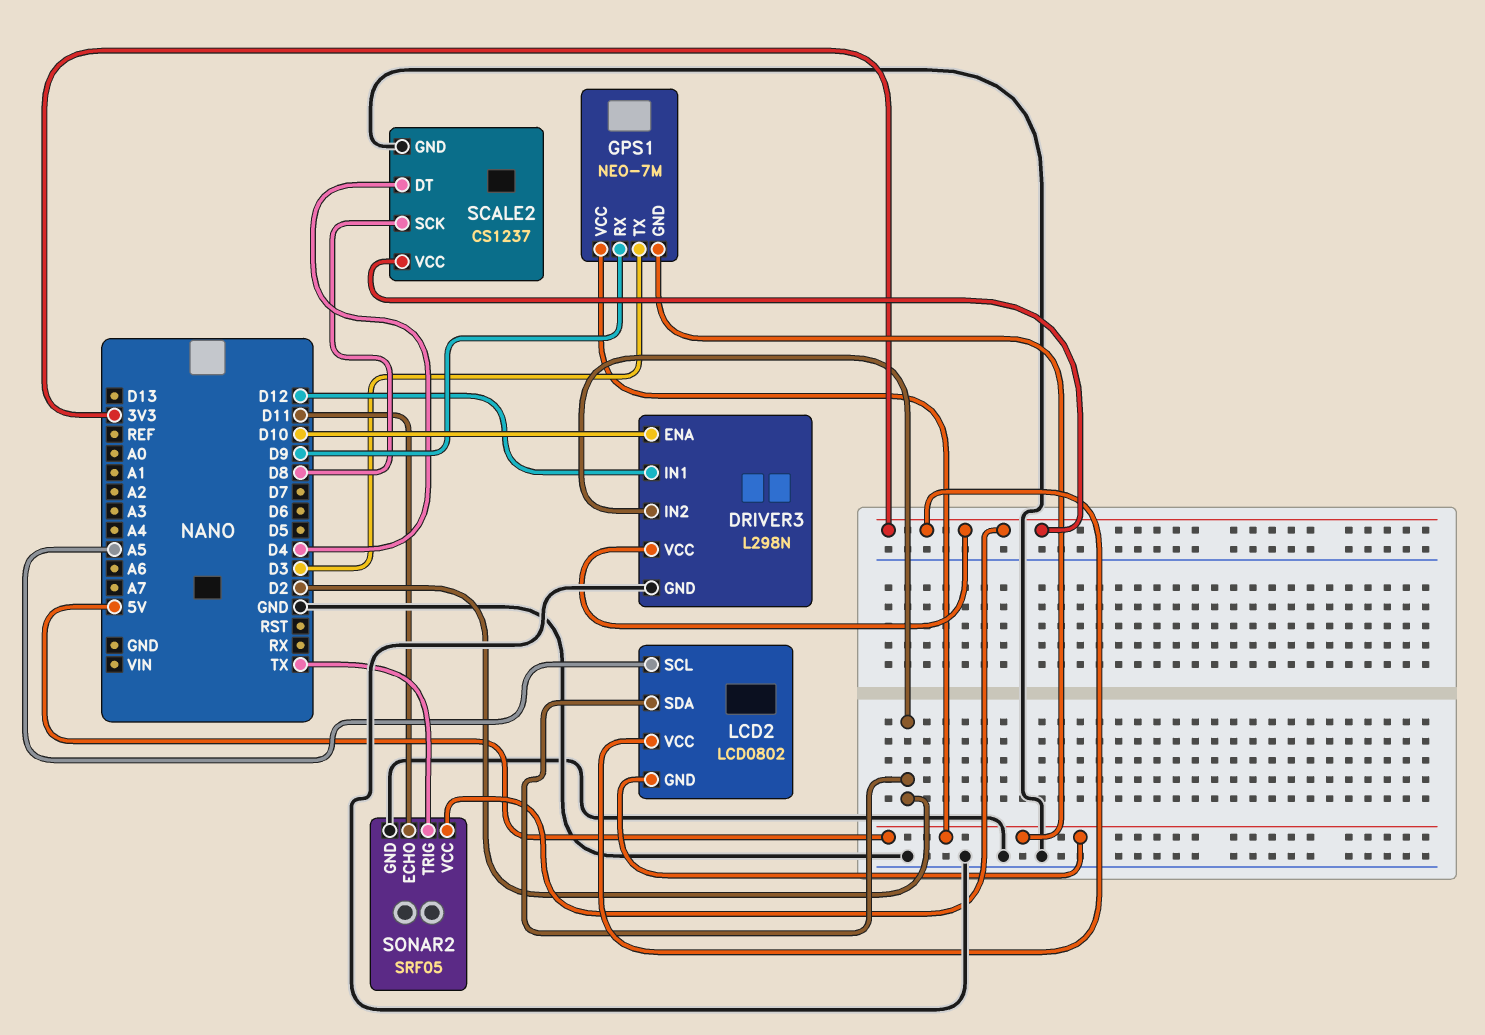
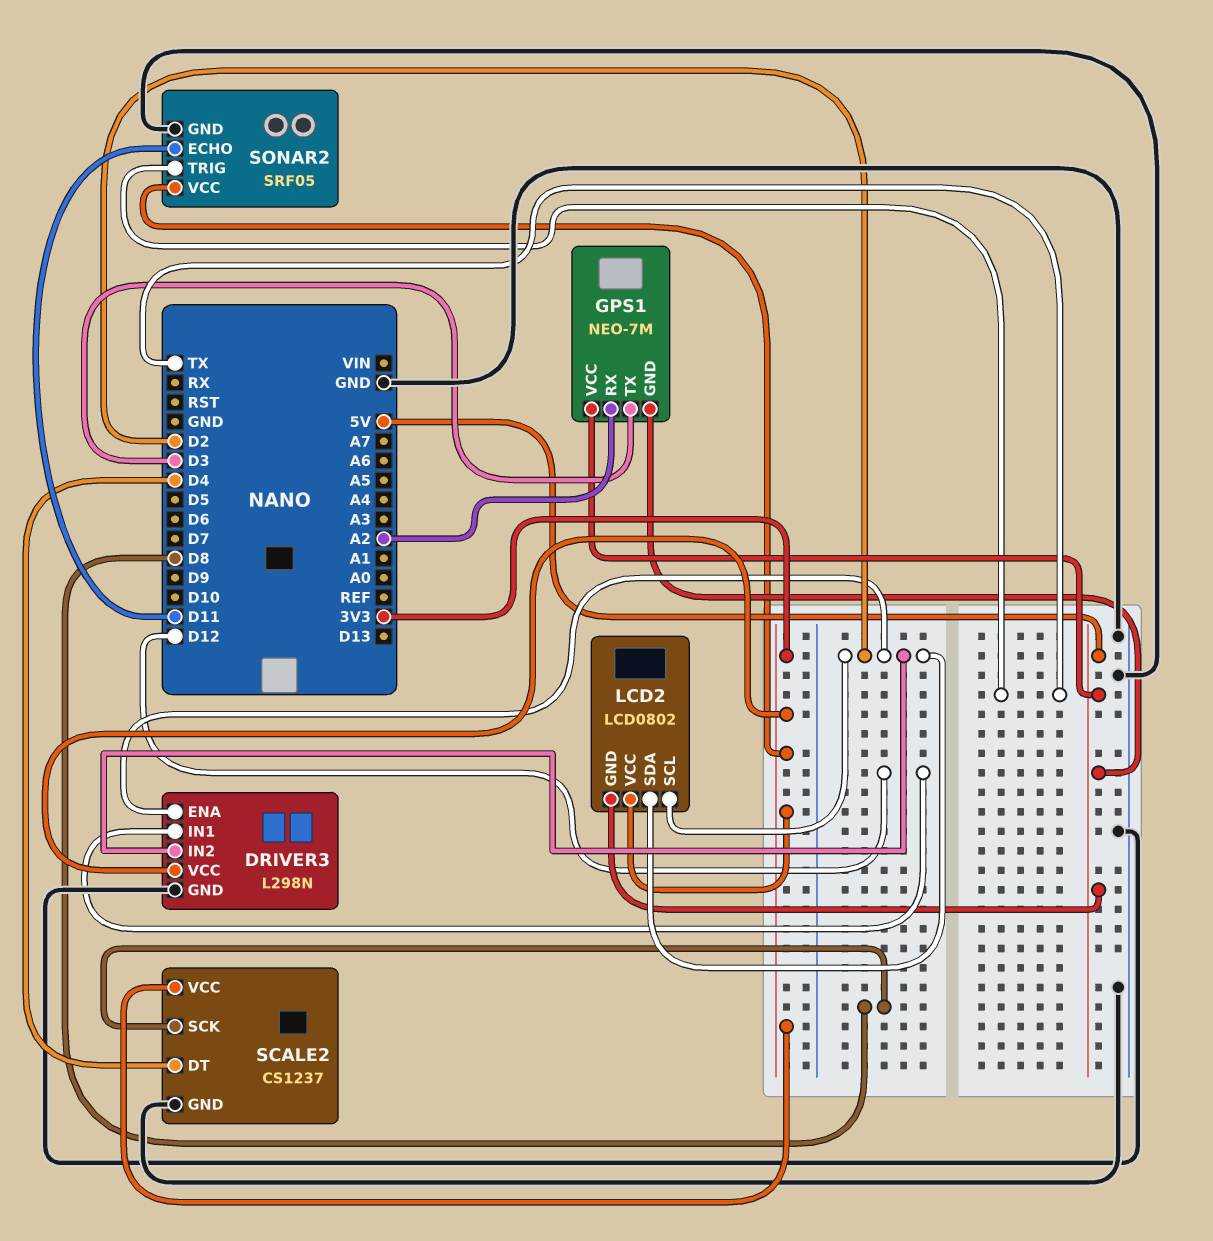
DRIVER3 pin ENA: D10 -> D2
GPS1 pin RX: D9 -> A2
LCD2 pin SCL: A5 -> D2

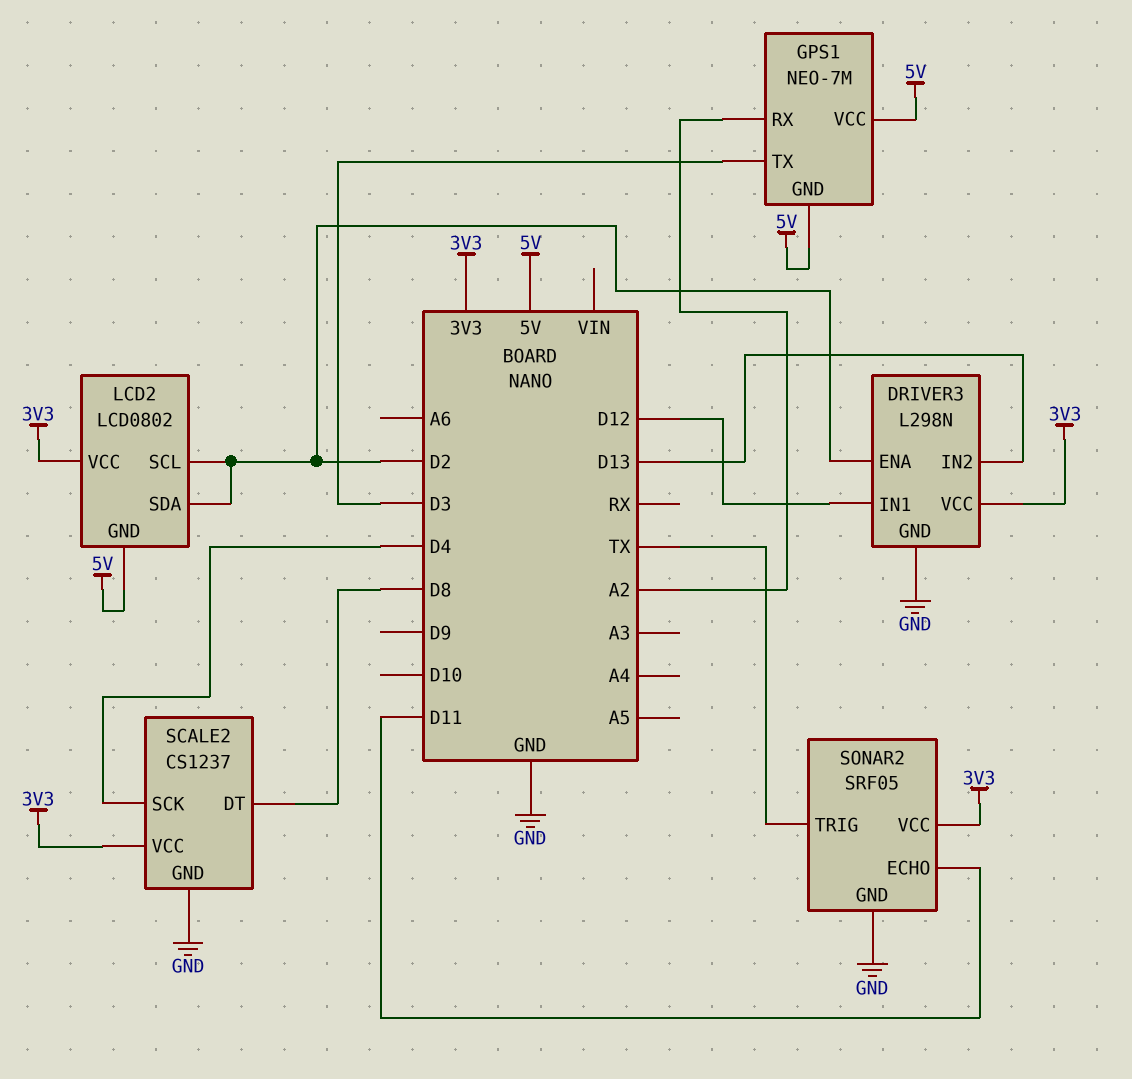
DRIVER3 pin IN2: D2 -> D13
SCALE2 pin DT: D4 -> D8
SCALE2 pin SCK: D8 -> D4

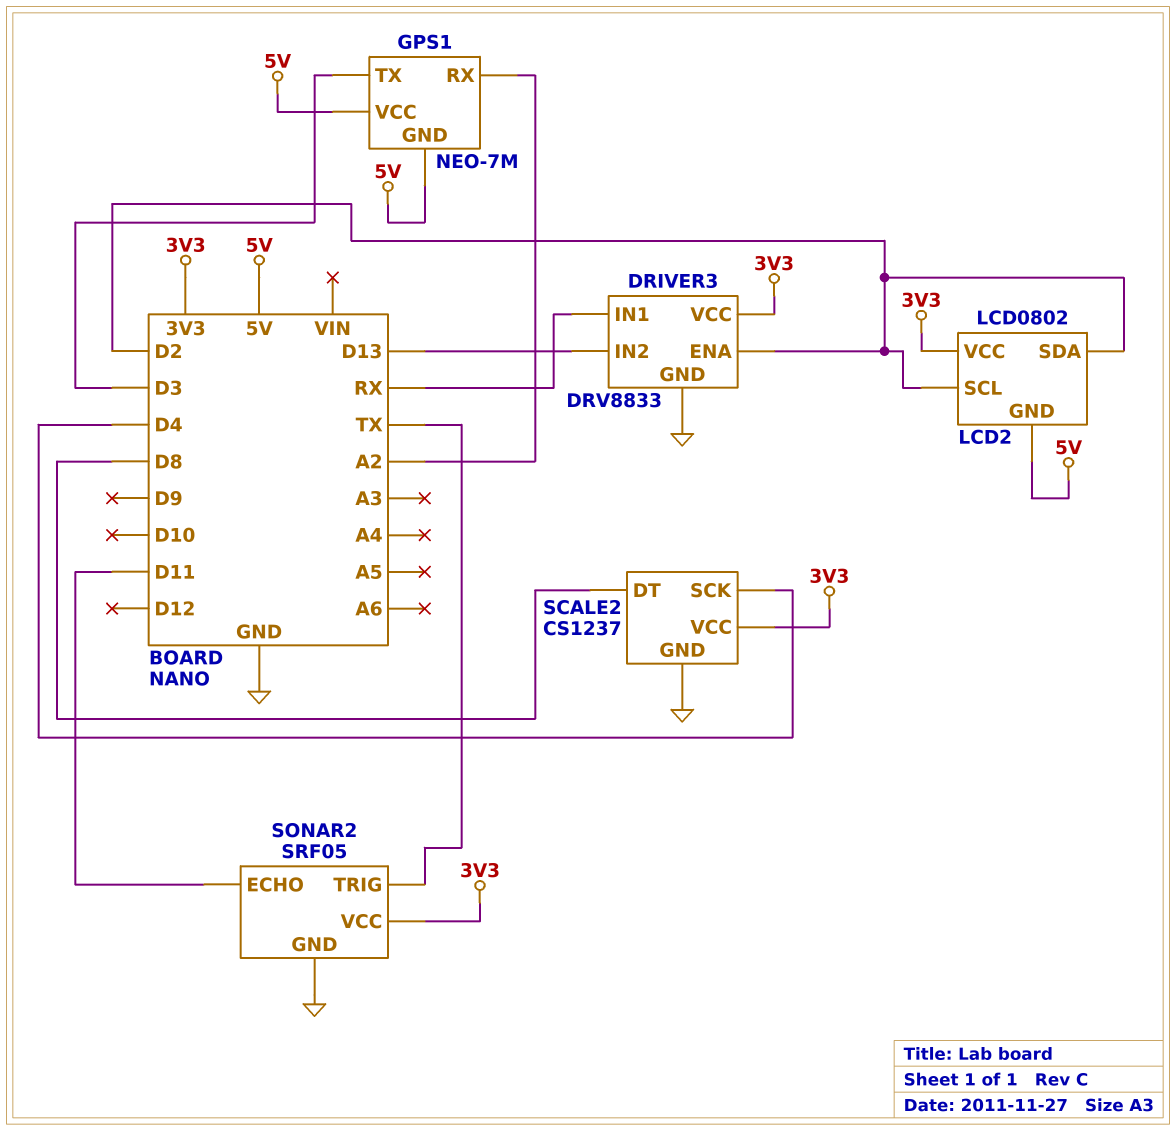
DRIVER3: L298N -> DRV8833
DRIVER3 pin IN1: D12 -> RX

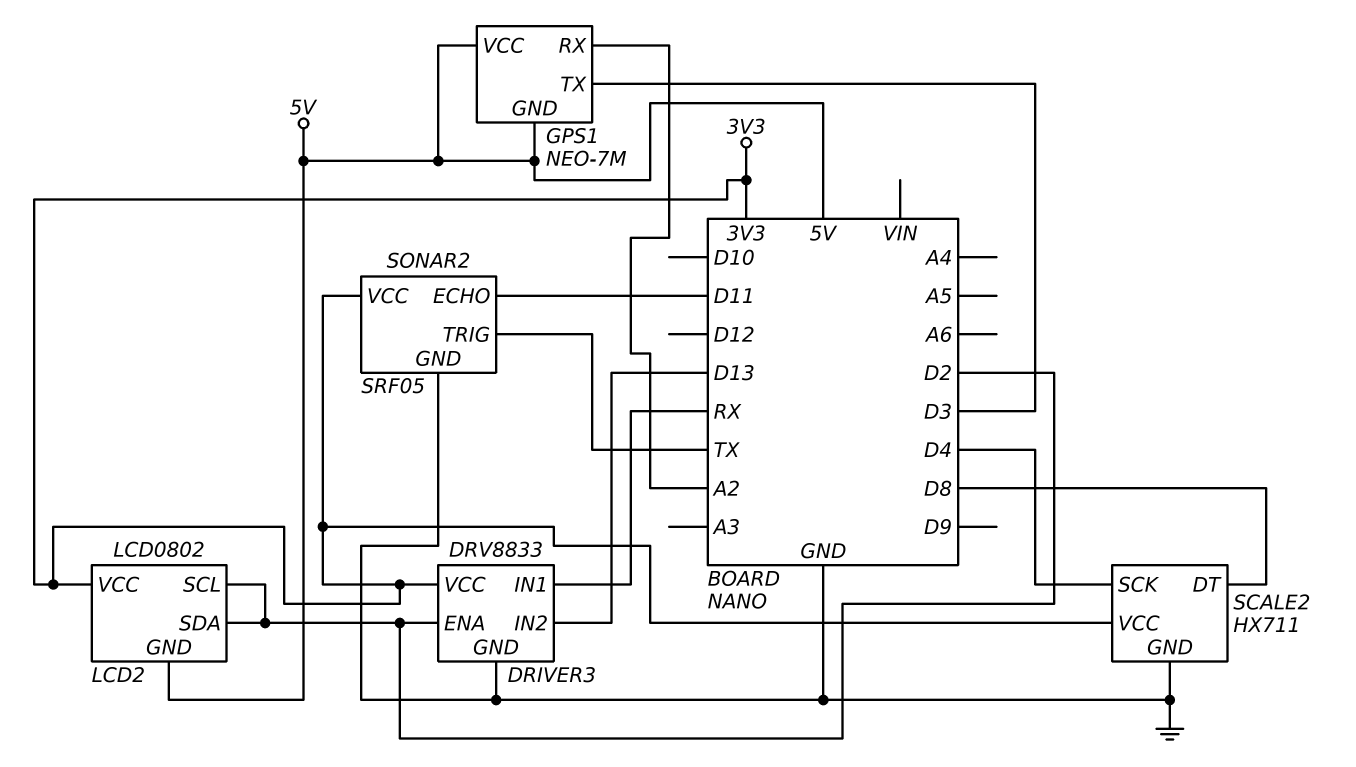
SCALE2: CS1237 -> HX711

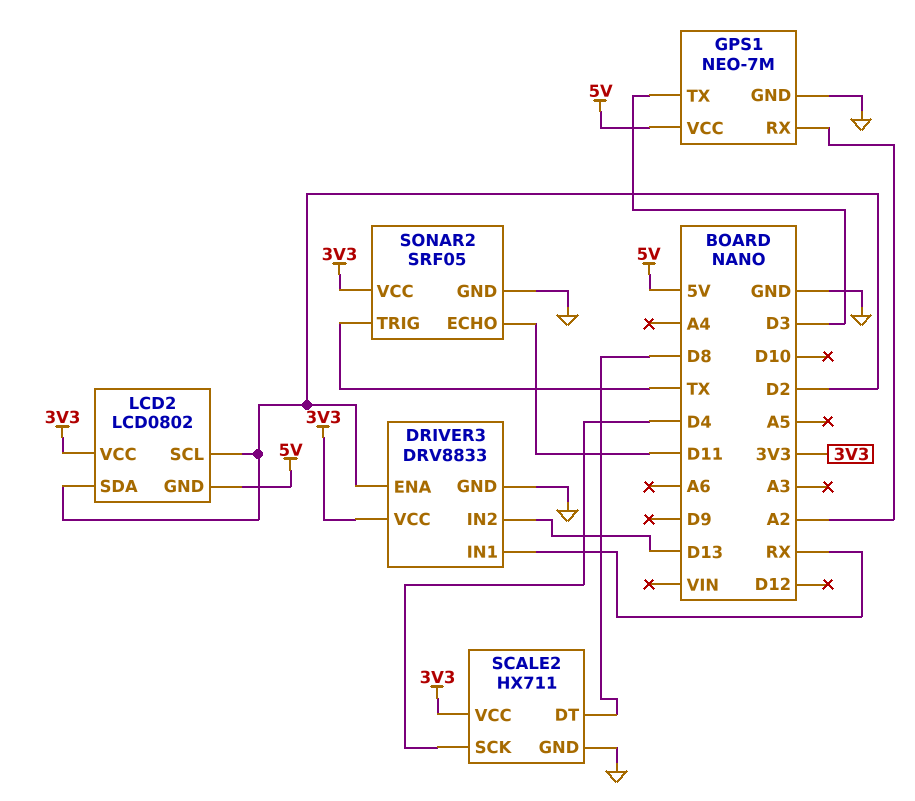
GPS1 pin GND: 5V -> GND

